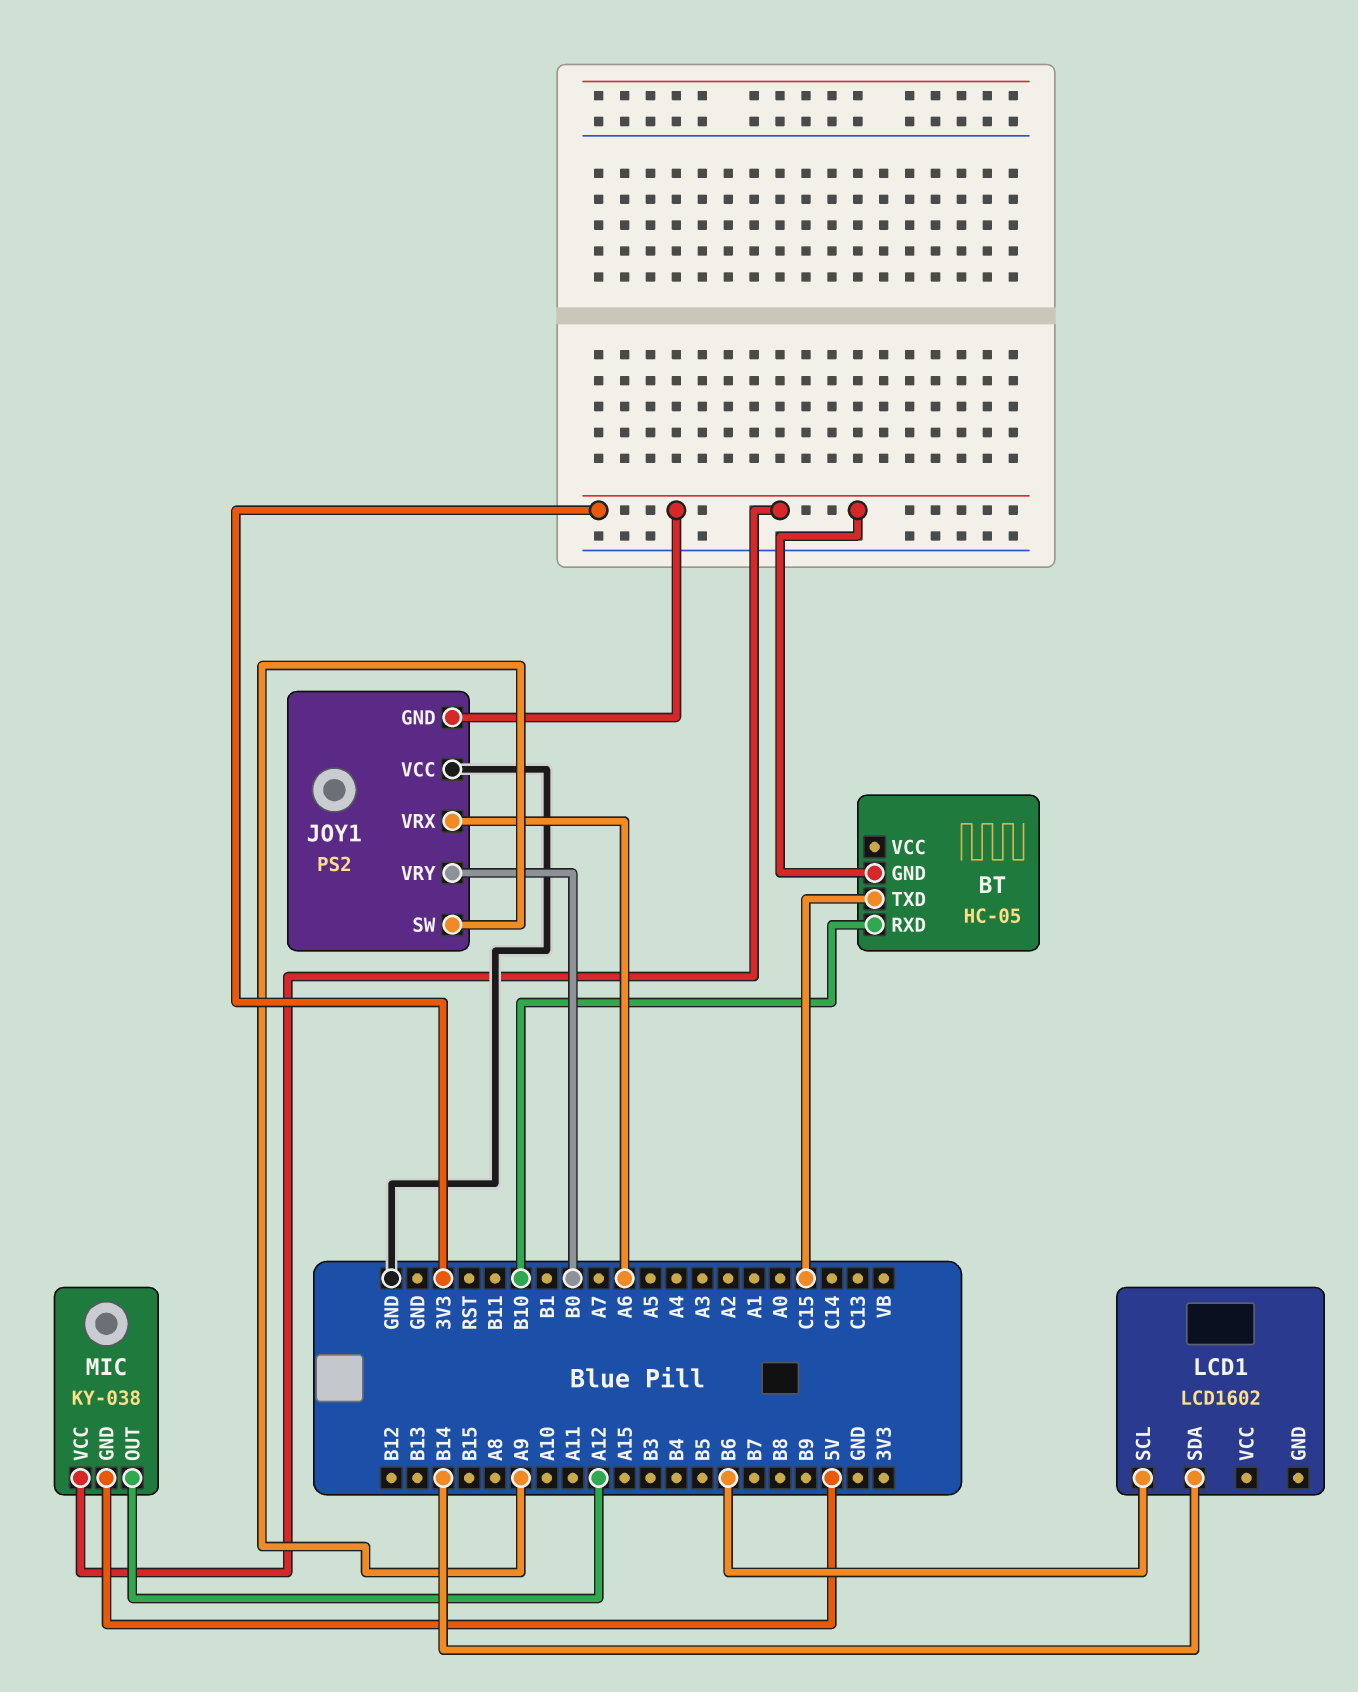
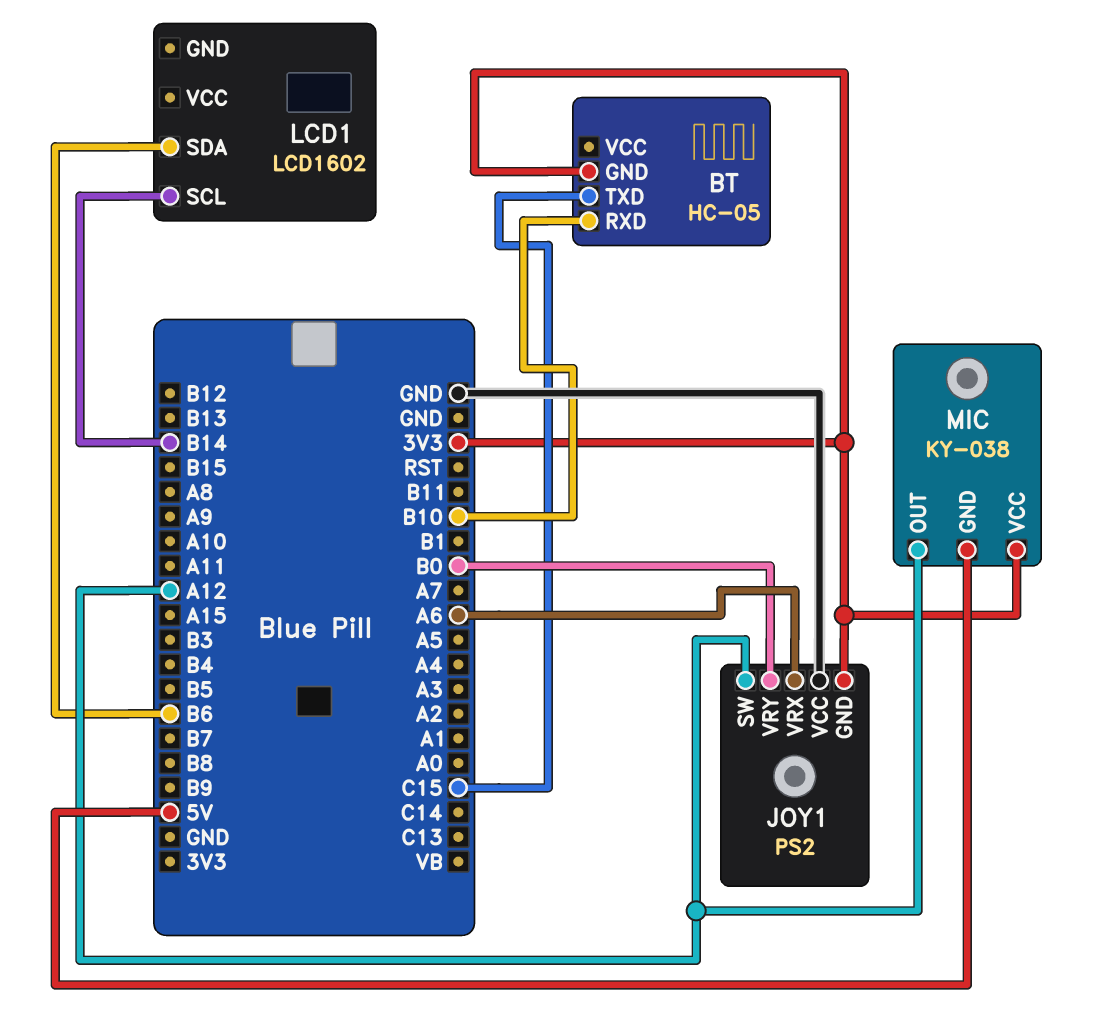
JOY1 pin SW: A9 -> A12
LCD1 pin SCL: B6 -> B14
LCD1 pin SDA: B14 -> B6

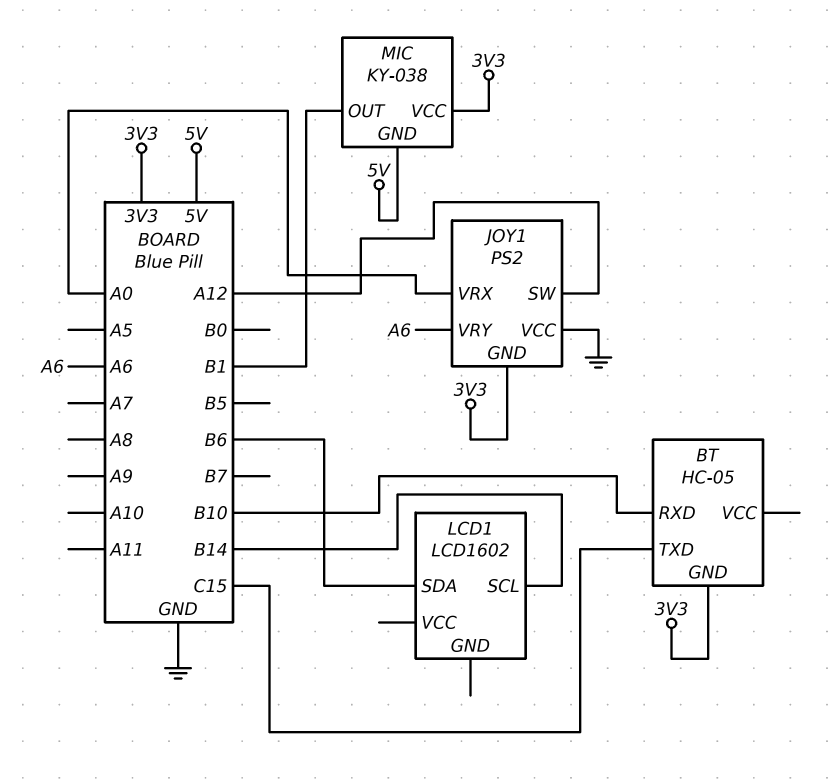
JOY1 pin VRX: A6 -> A0
JOY1 pin VRY: B0 -> A6
MIC pin OUT: A12 -> B1

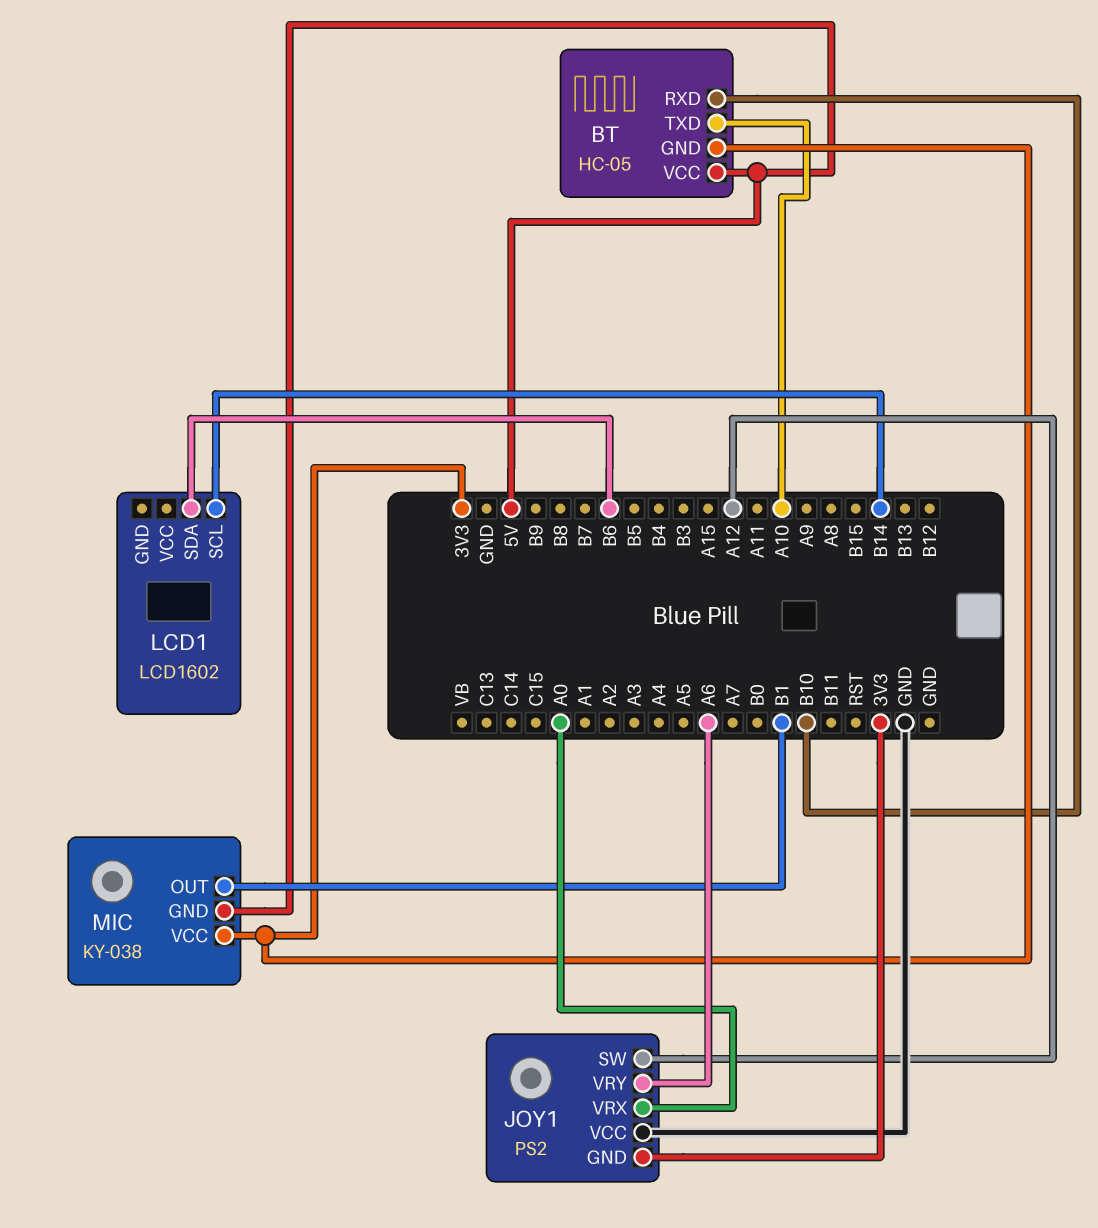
BT pin TXD: C15 -> A10
BT pin VCC: none -> 5V

